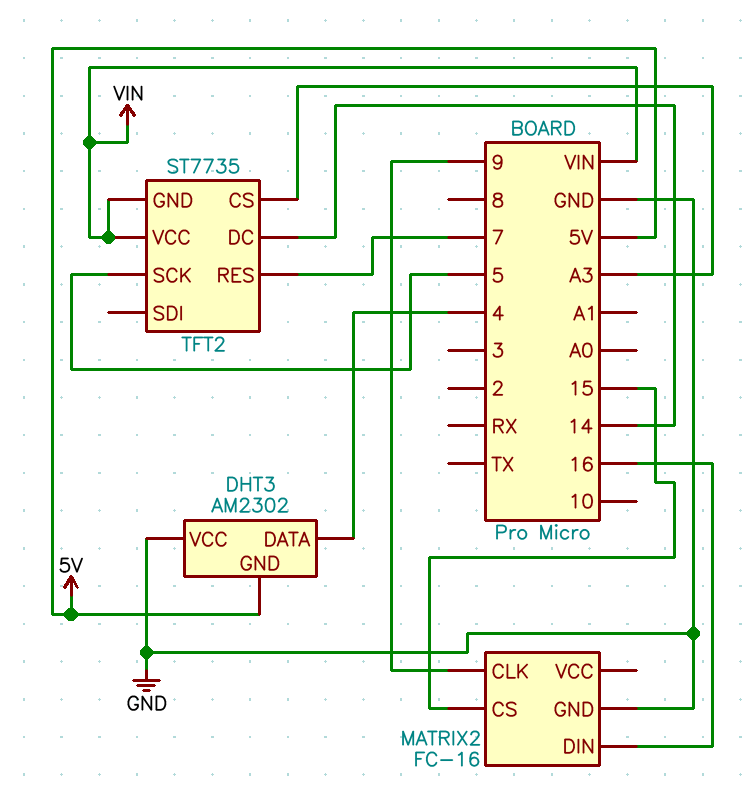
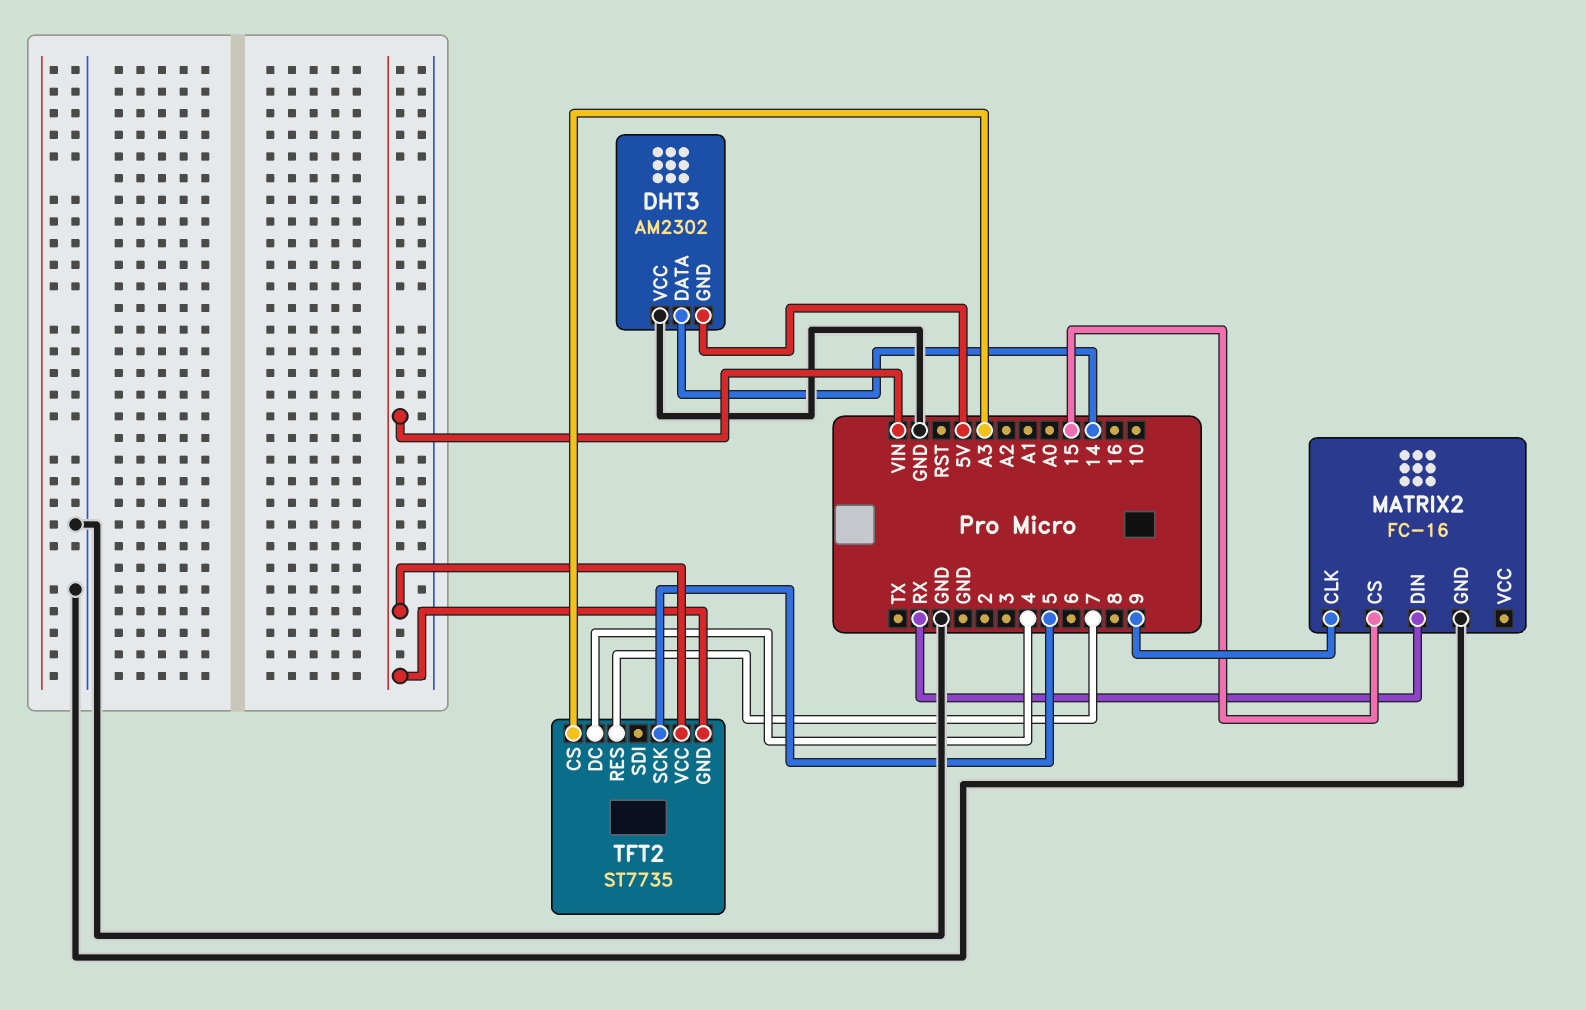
DHT3 pin DATA: 4 -> 14
MATRIX2 pin DIN: 16 -> RX
TFT2 pin DC: 14 -> 4

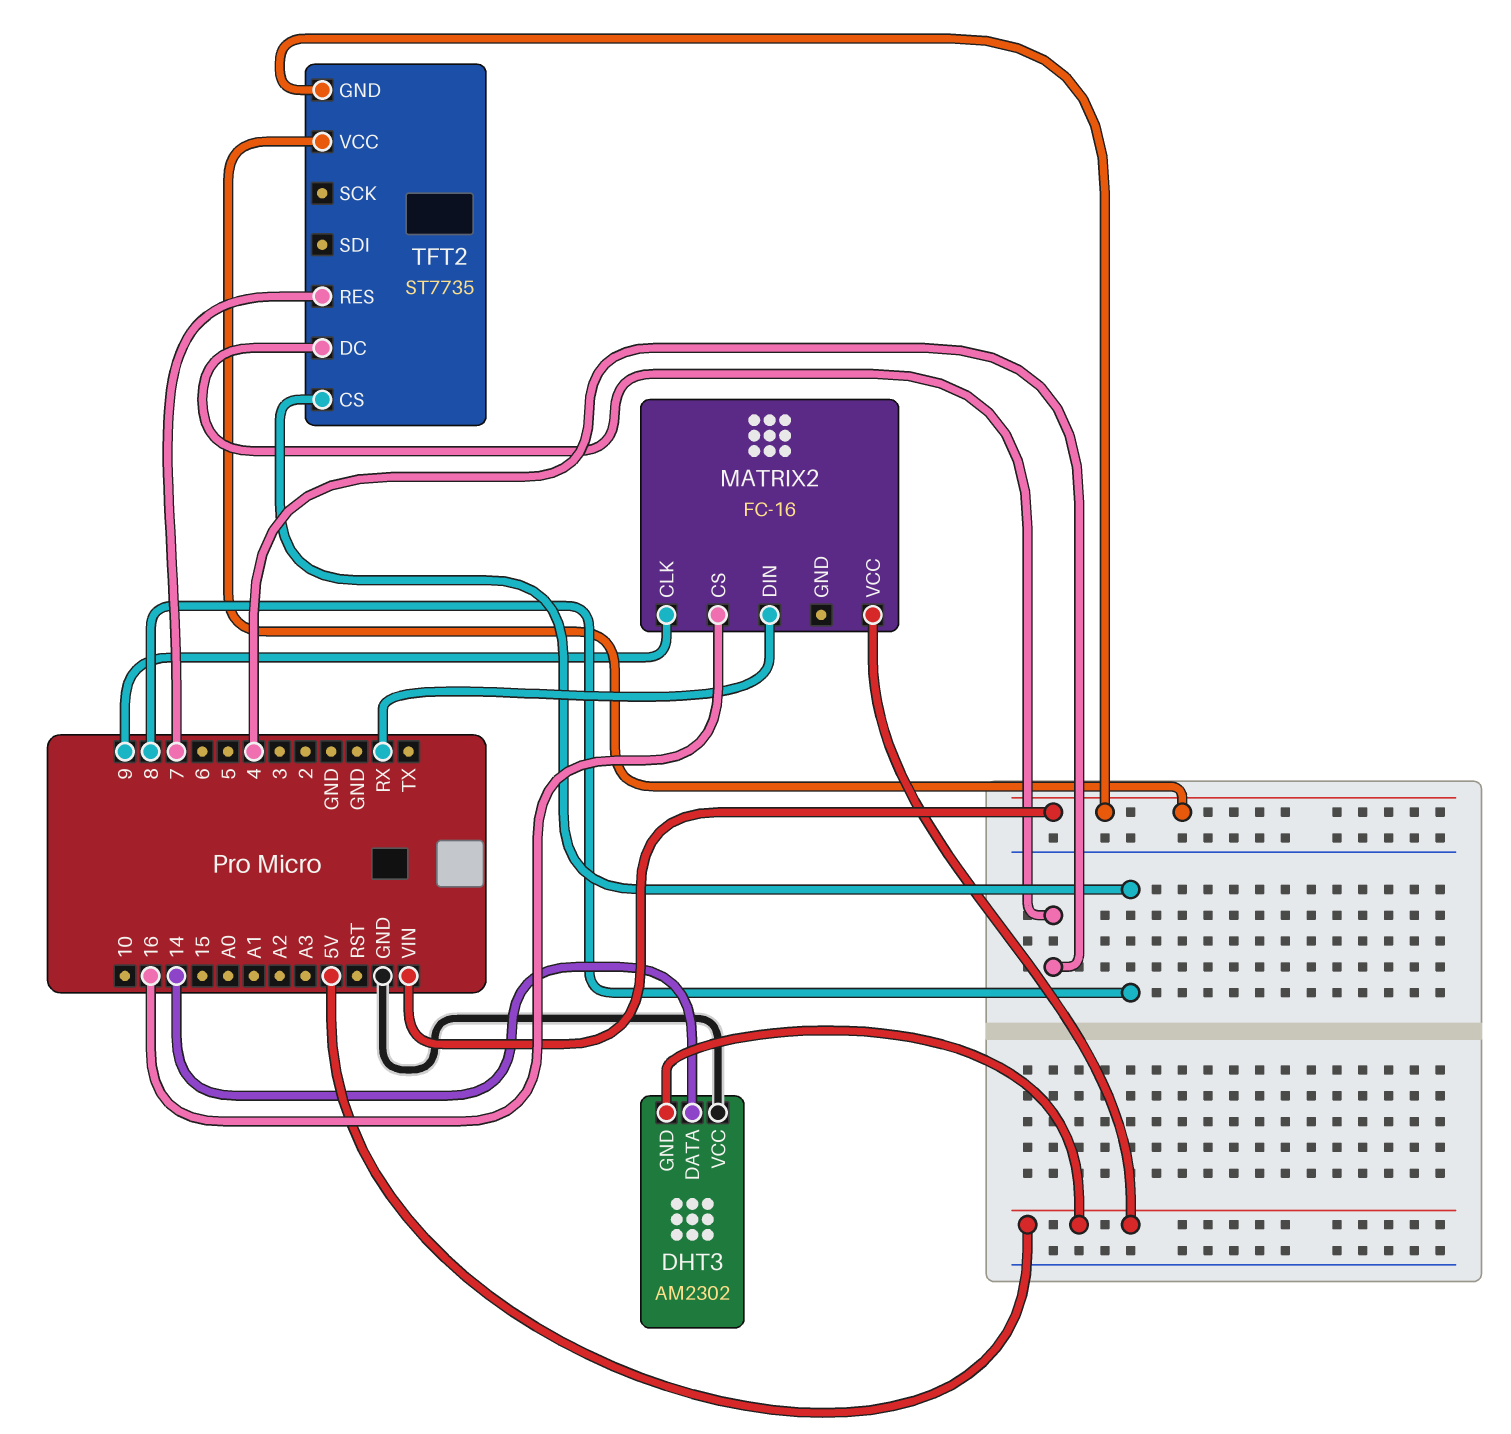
MATRIX2 pin CS: 15 -> 16
MATRIX2 pin GND: GND -> none
MATRIX2 pin VCC: none -> 5V
TFT2 pin CS: A3 -> 8
TFT2 pin SCK: 5 -> none

